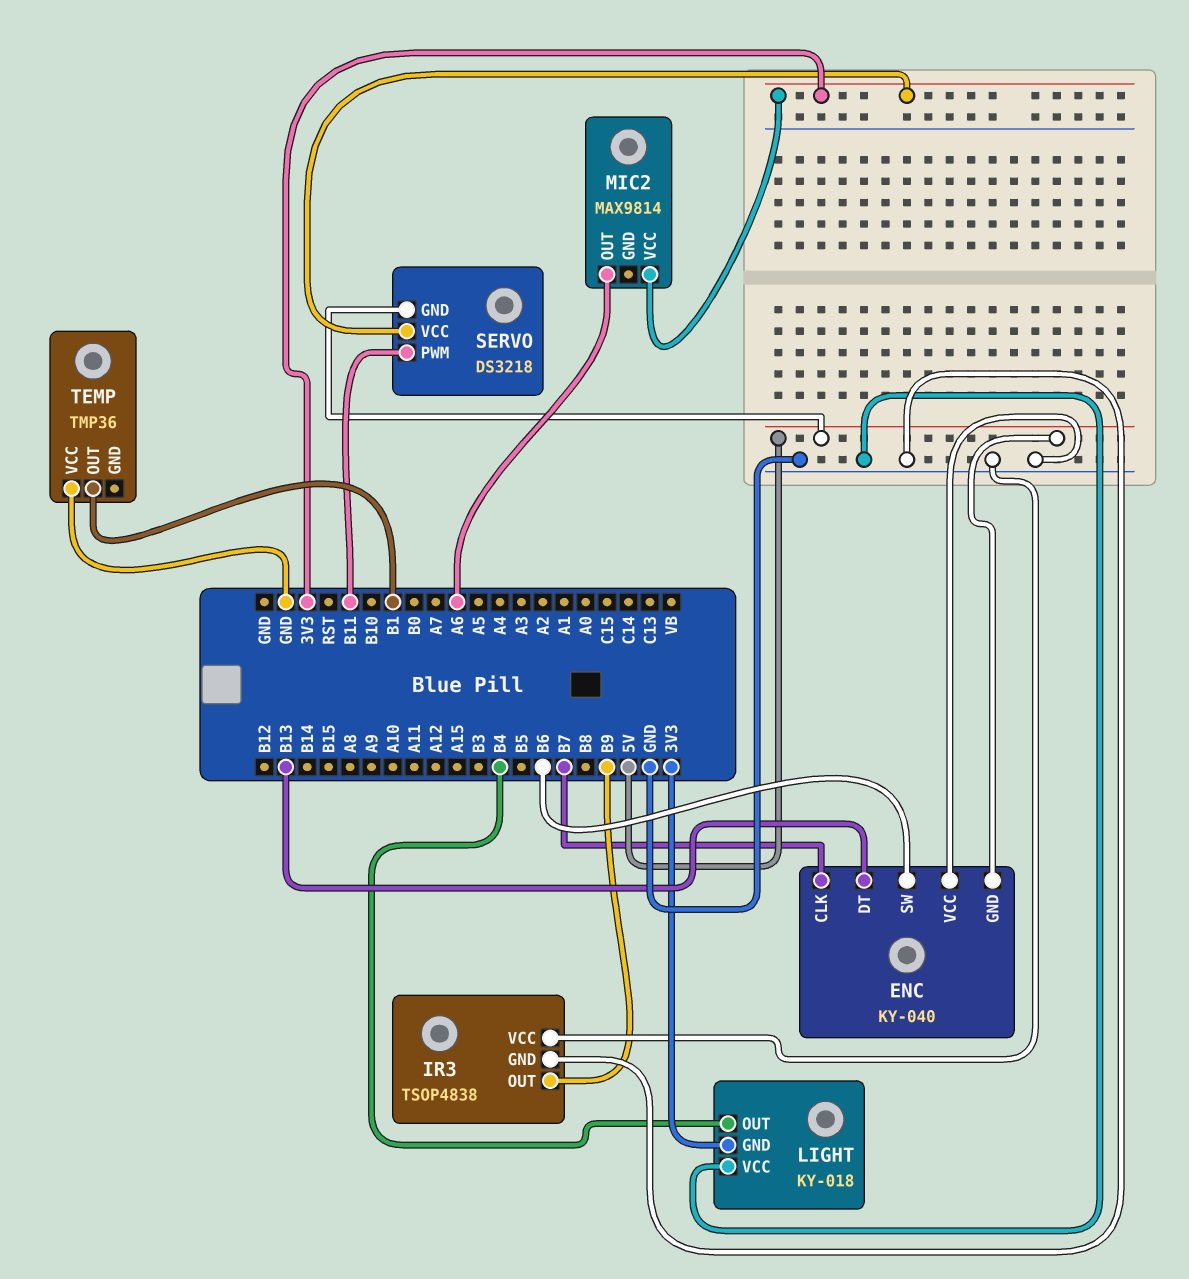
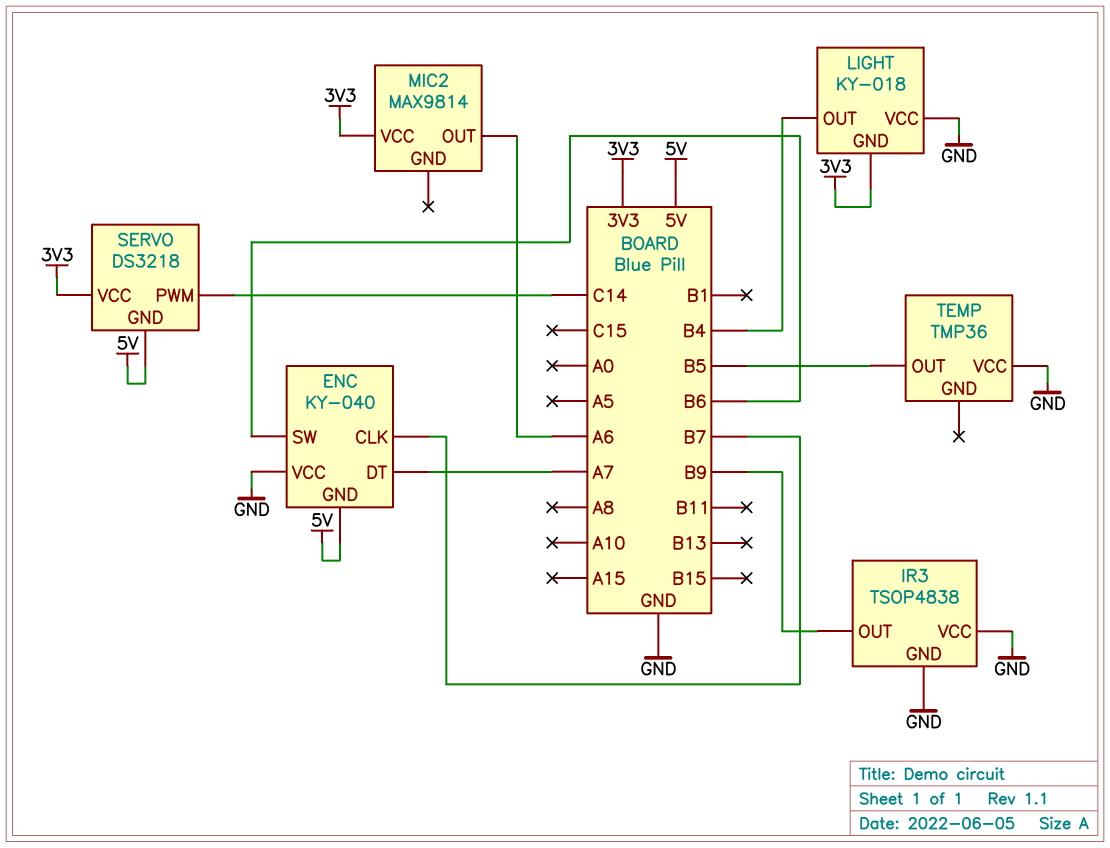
ENC pin DT: B13 -> A7
SERVO pin PWM: B11 -> C14
TEMP pin OUT: B1 -> B5

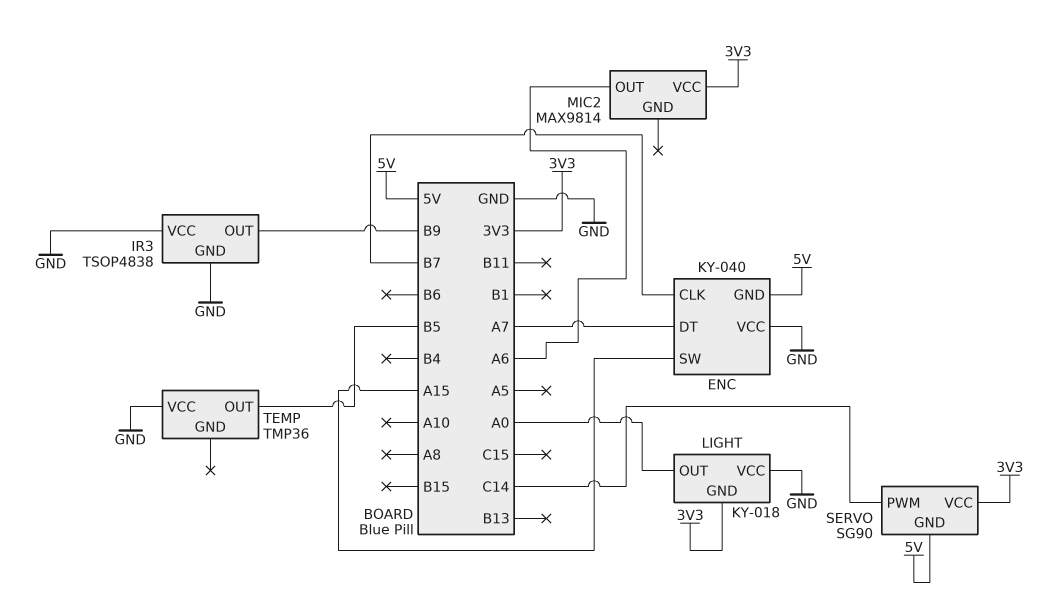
ENC pin SW: B6 -> A15
LIGHT pin OUT: B4 -> A0
SERVO: DS3218 -> SG90

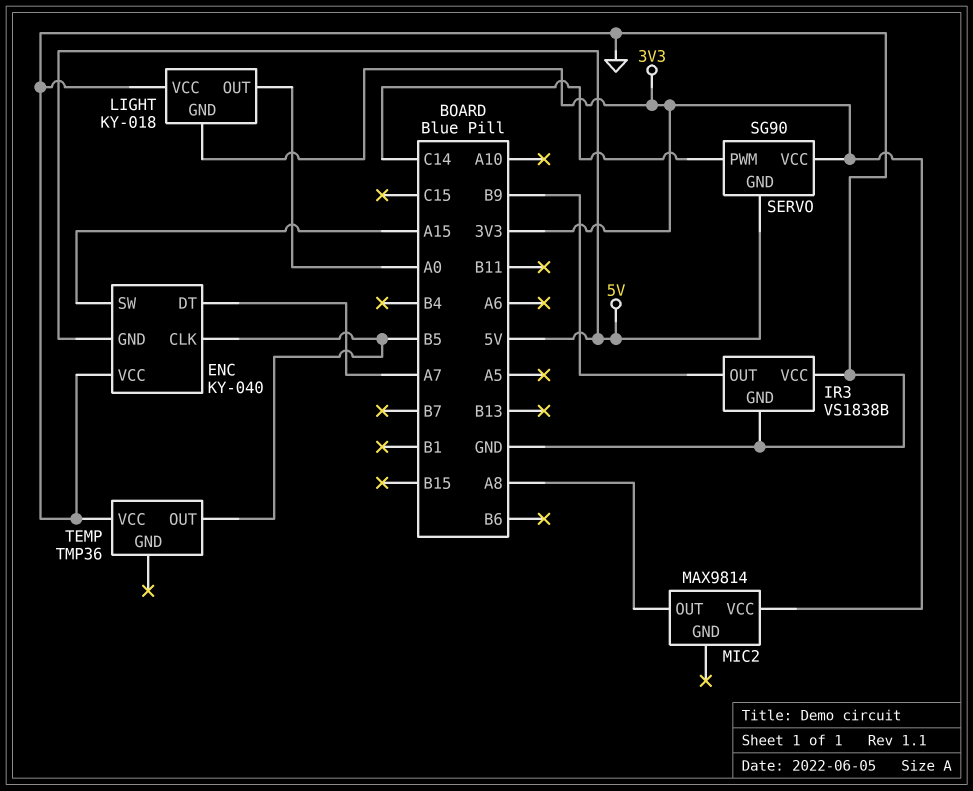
ENC pin CLK: B7 -> B5
IR3: TSOP4838 -> VS1838B
MIC2 pin OUT: A6 -> A8

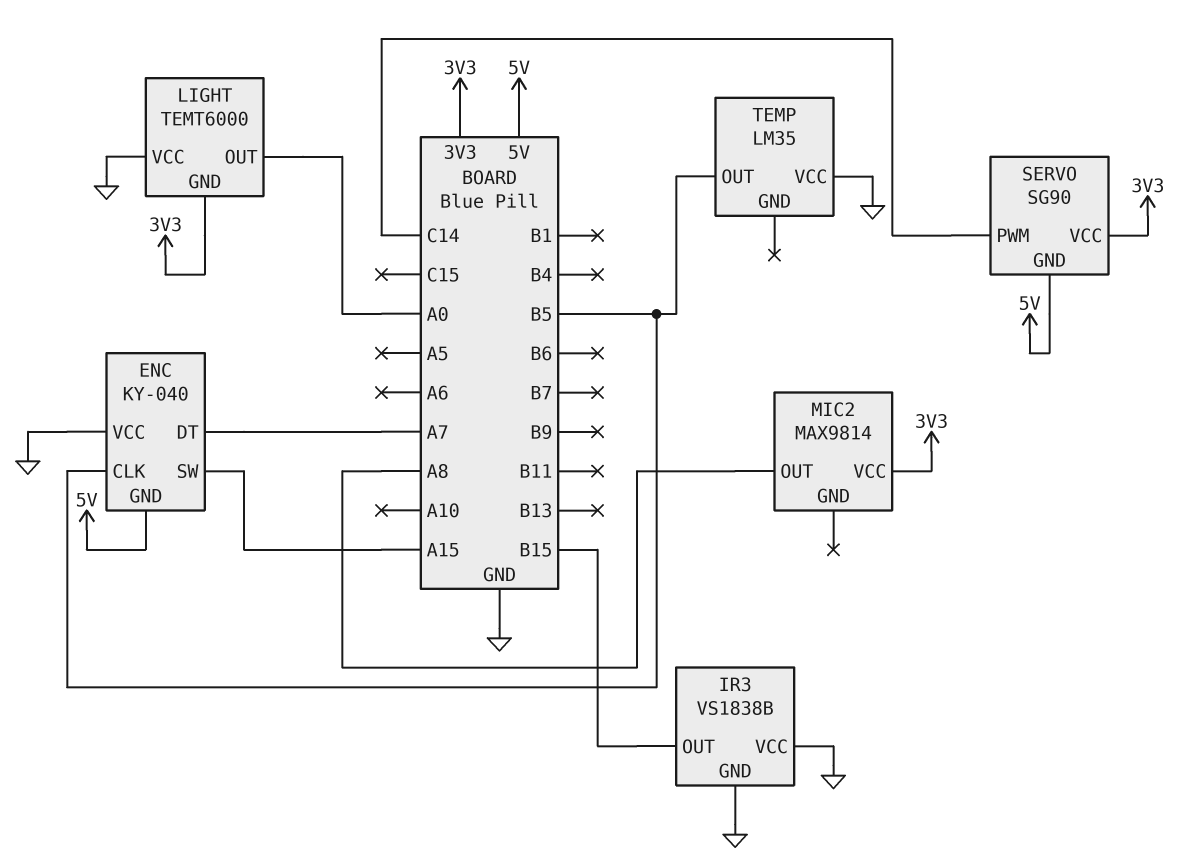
IR3 pin OUT: B9 -> B15
LIGHT: KY-018 -> TEMT6000
TEMP: TMP36 -> LM35

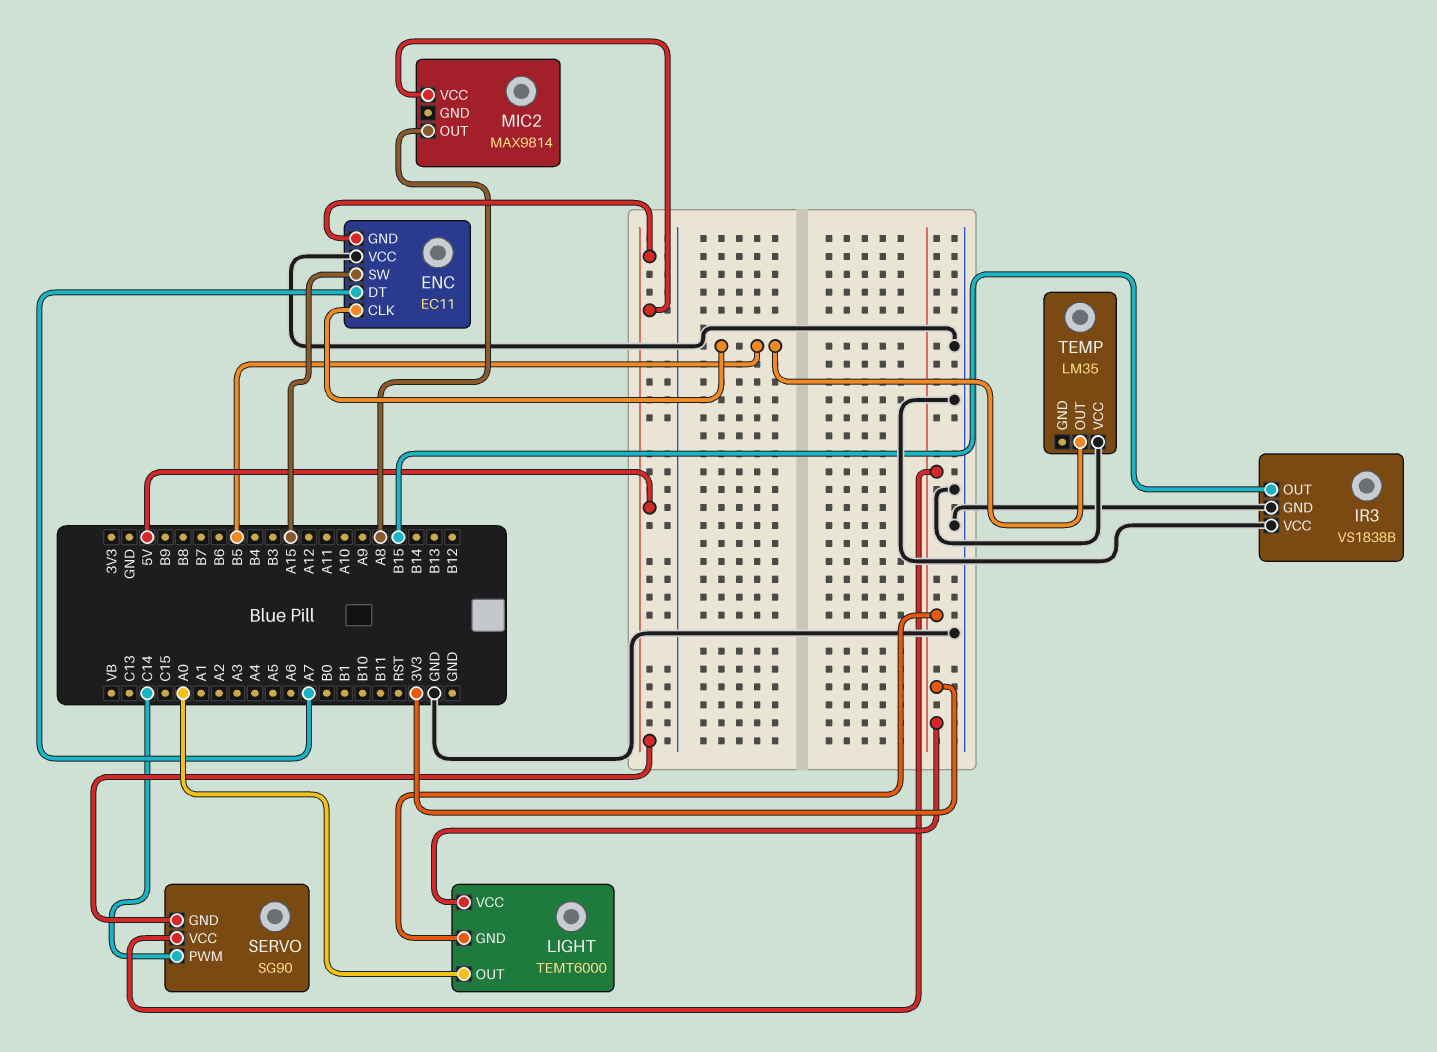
ENC: KY-040 -> EC11
LIGHT pin VCC: GND -> 3V3
MIC2 pin VCC: 3V3 -> 5V

